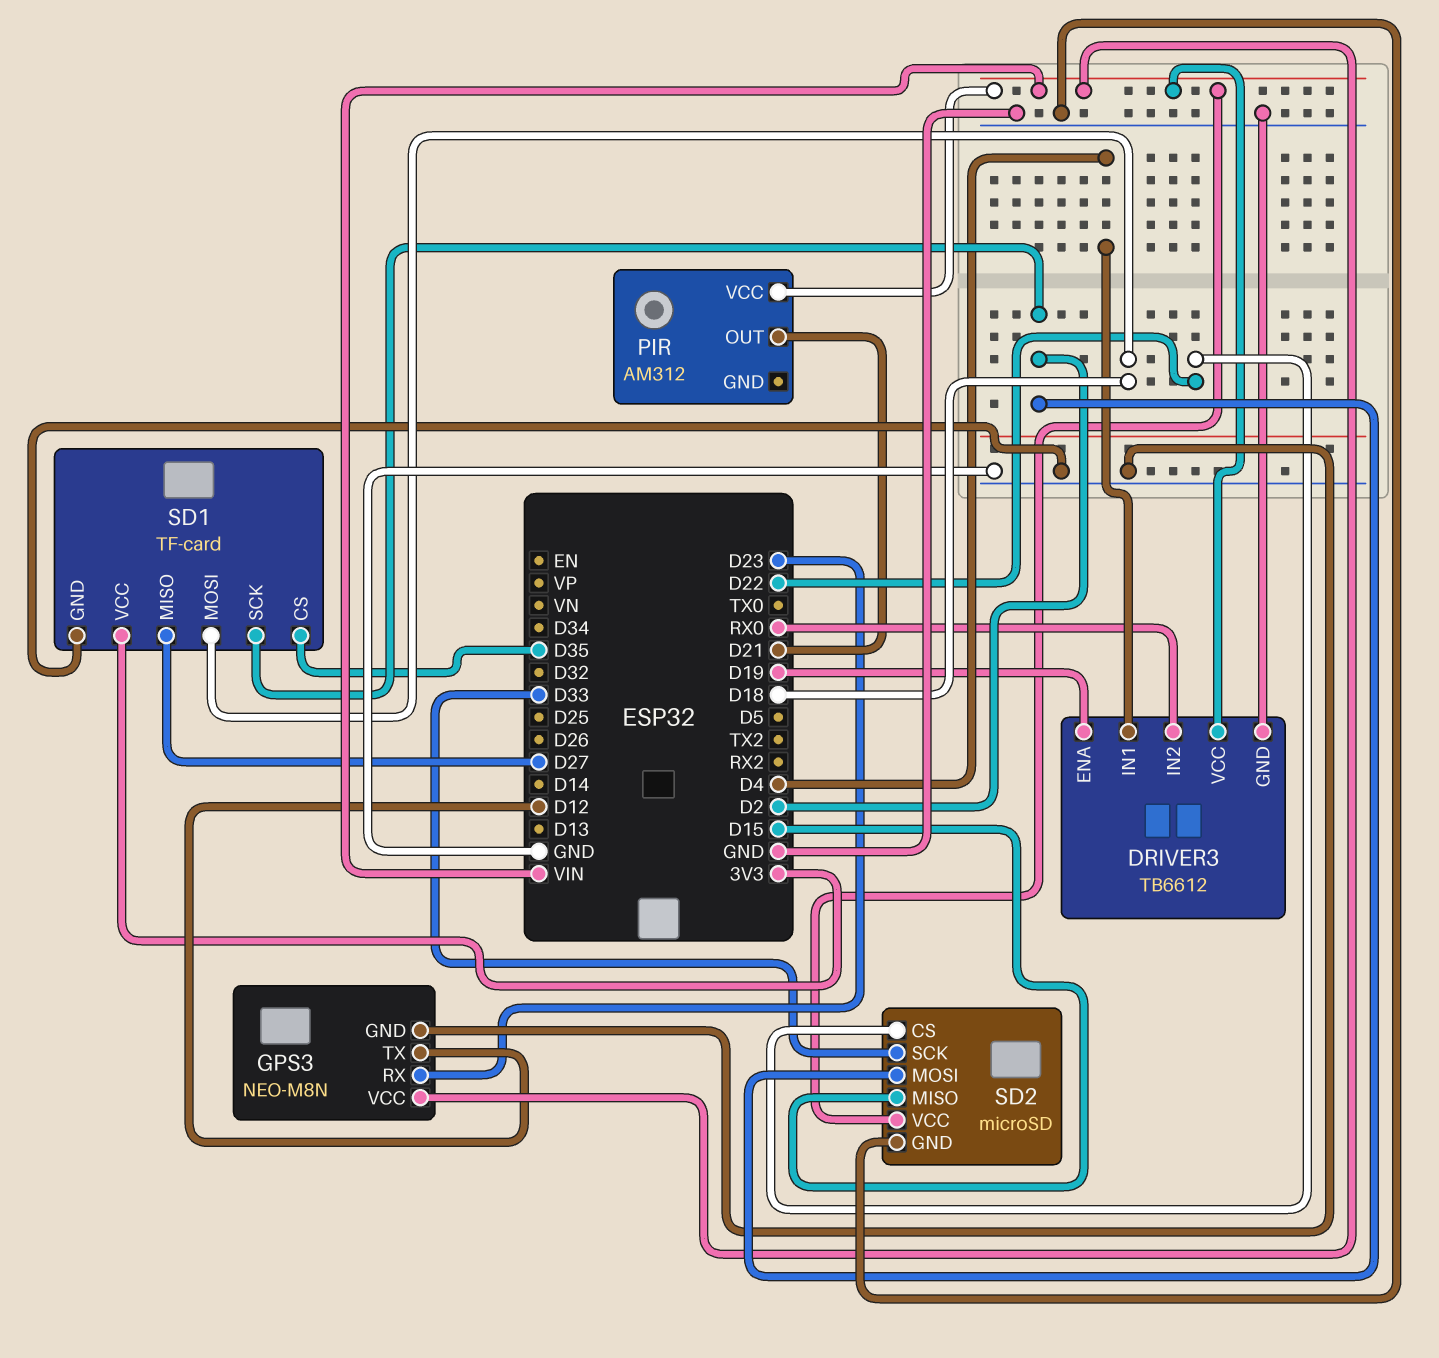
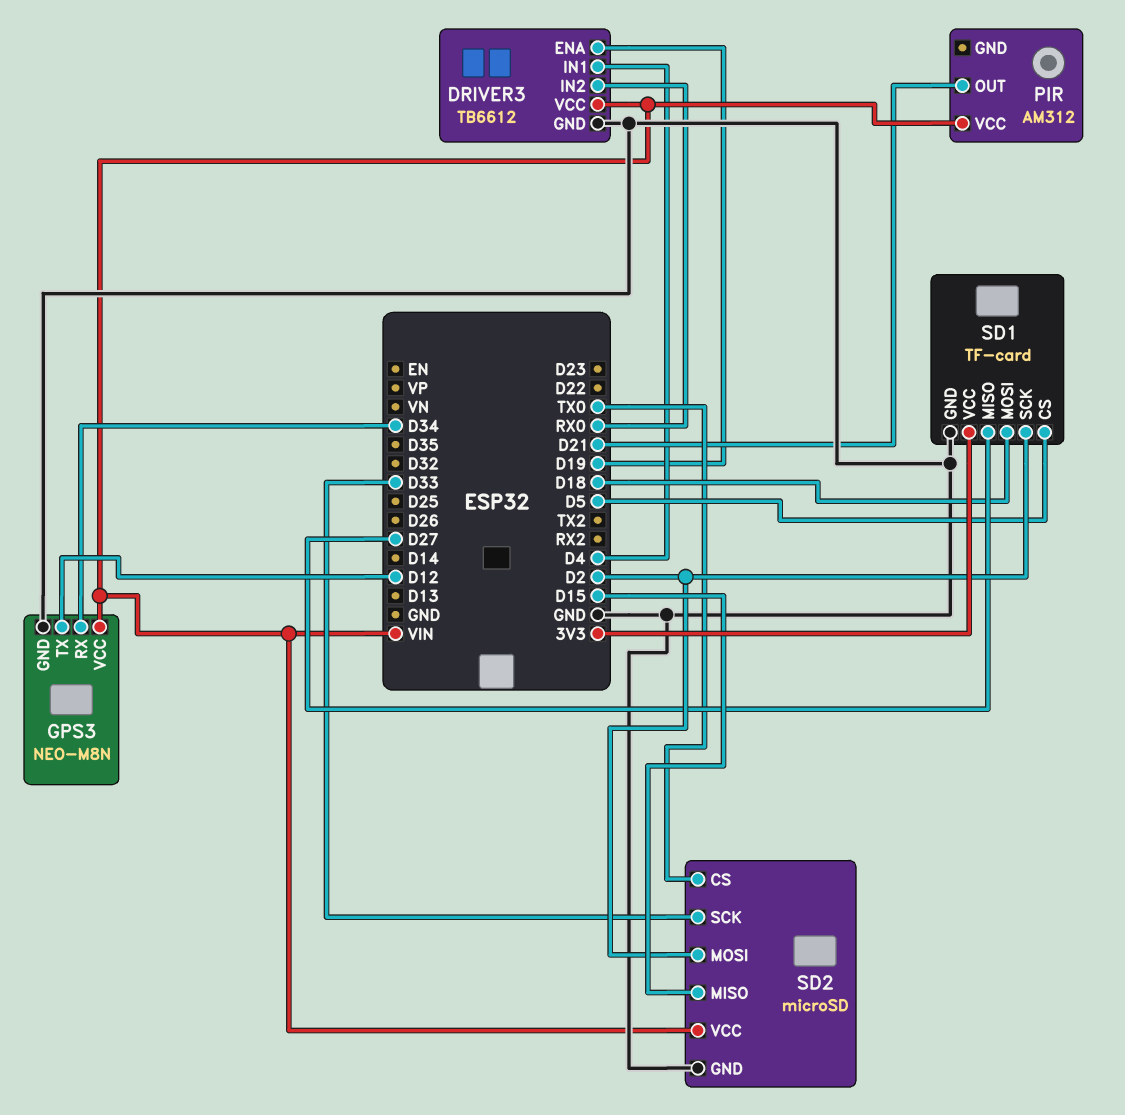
GPS3 pin RX: D23 -> D34
SD1 pin CS: D35 -> D5
SD2 pin CS: D22 -> TX0

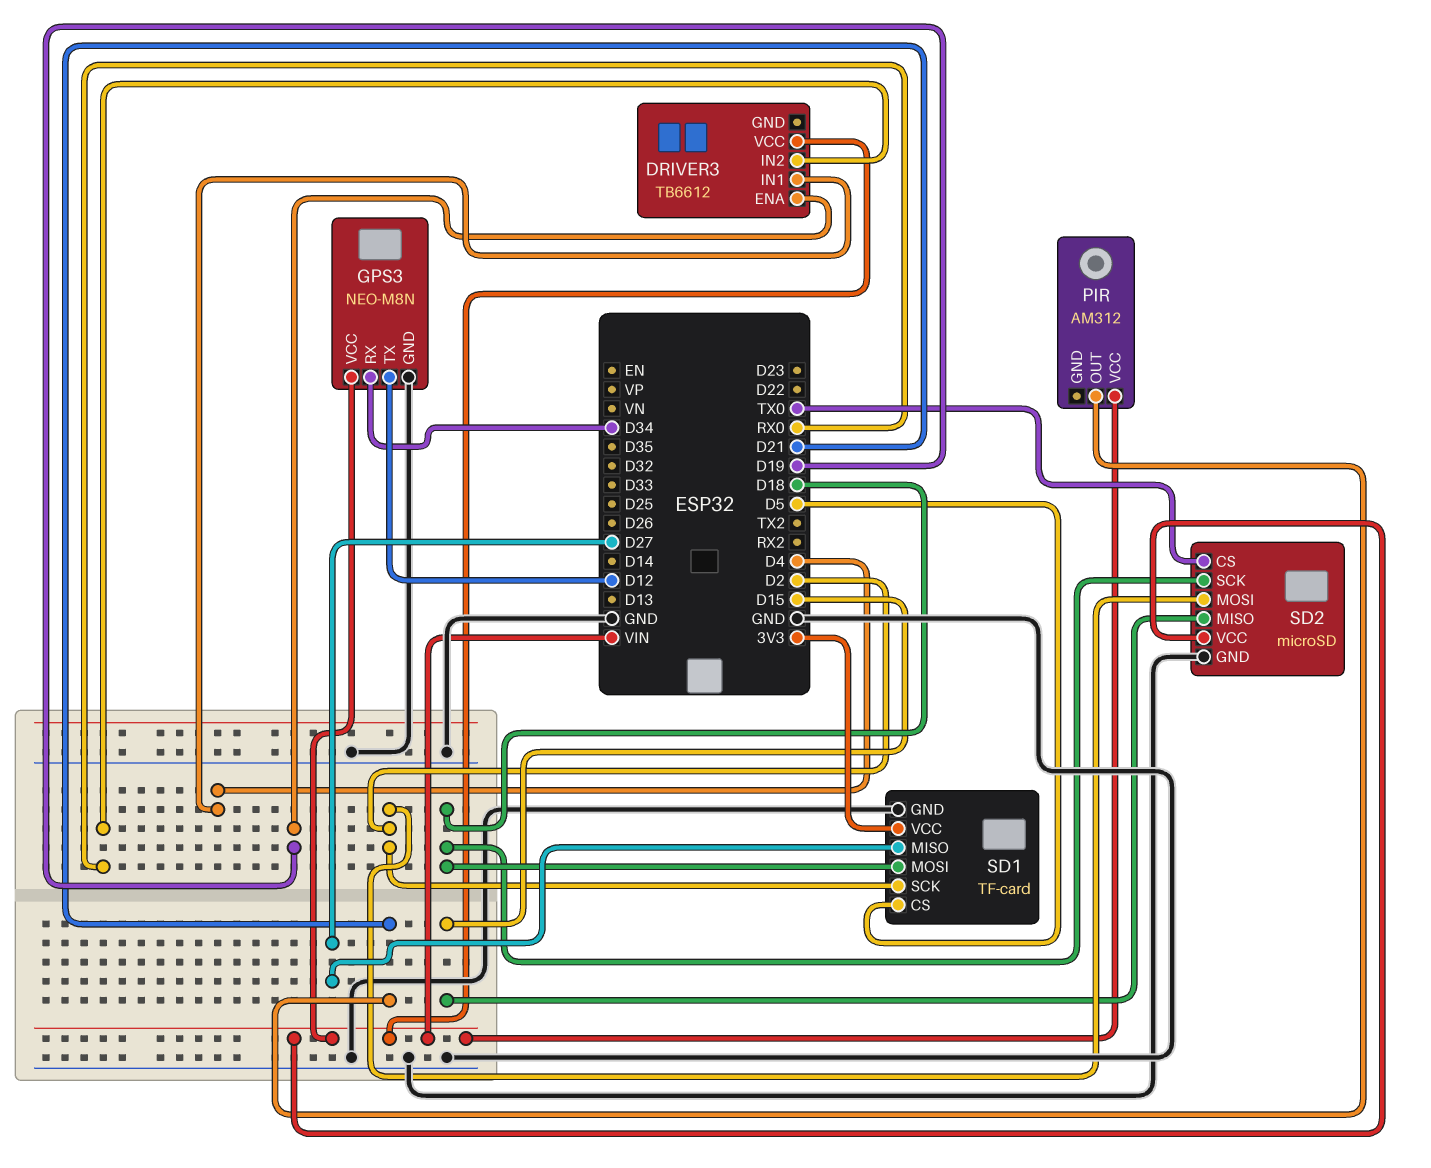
DRIVER3 pin GND: GND -> none
SD2 pin SCK: D33 -> D18

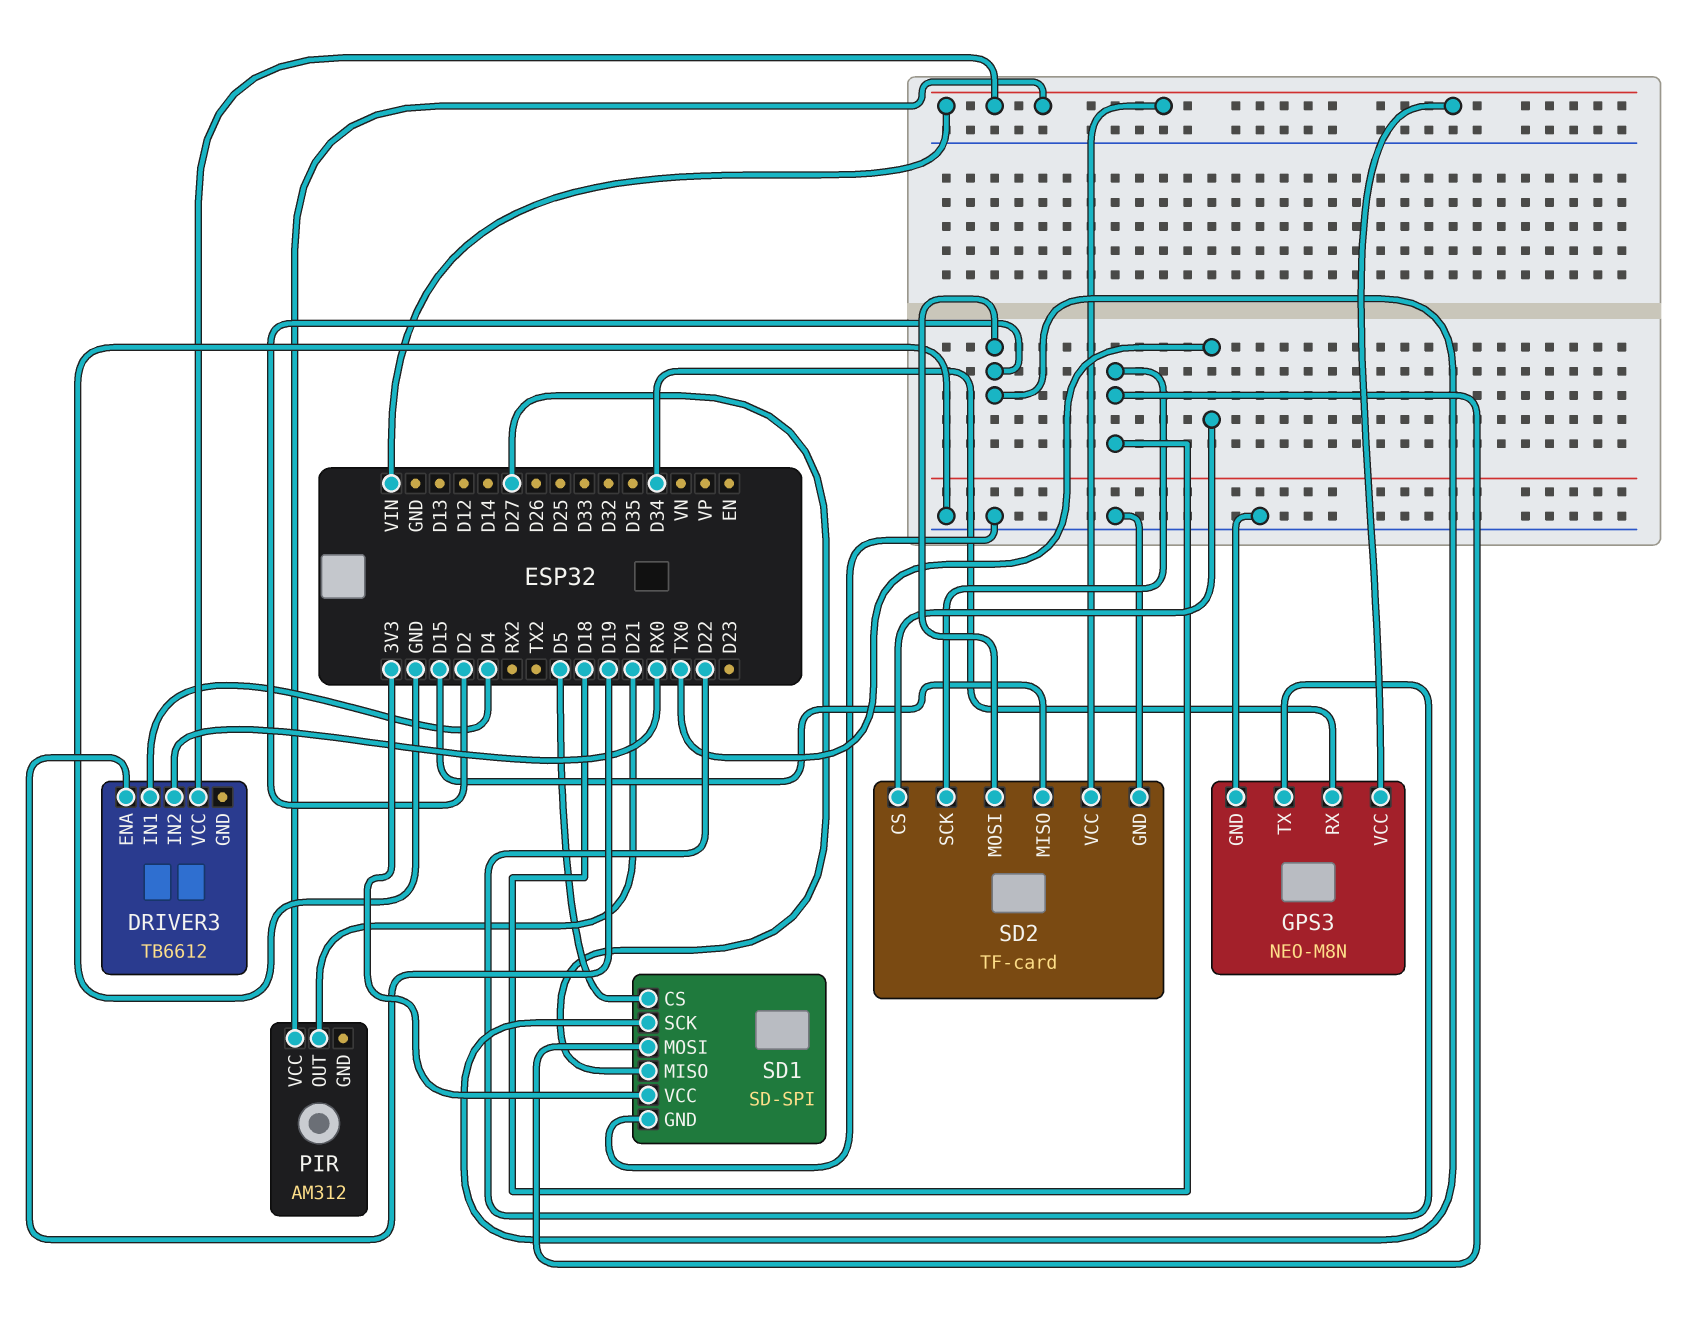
GPS3 pin TX: D12 -> D22
SD1: TF-card -> SD-SPI
SD2: microSD -> TF-card

